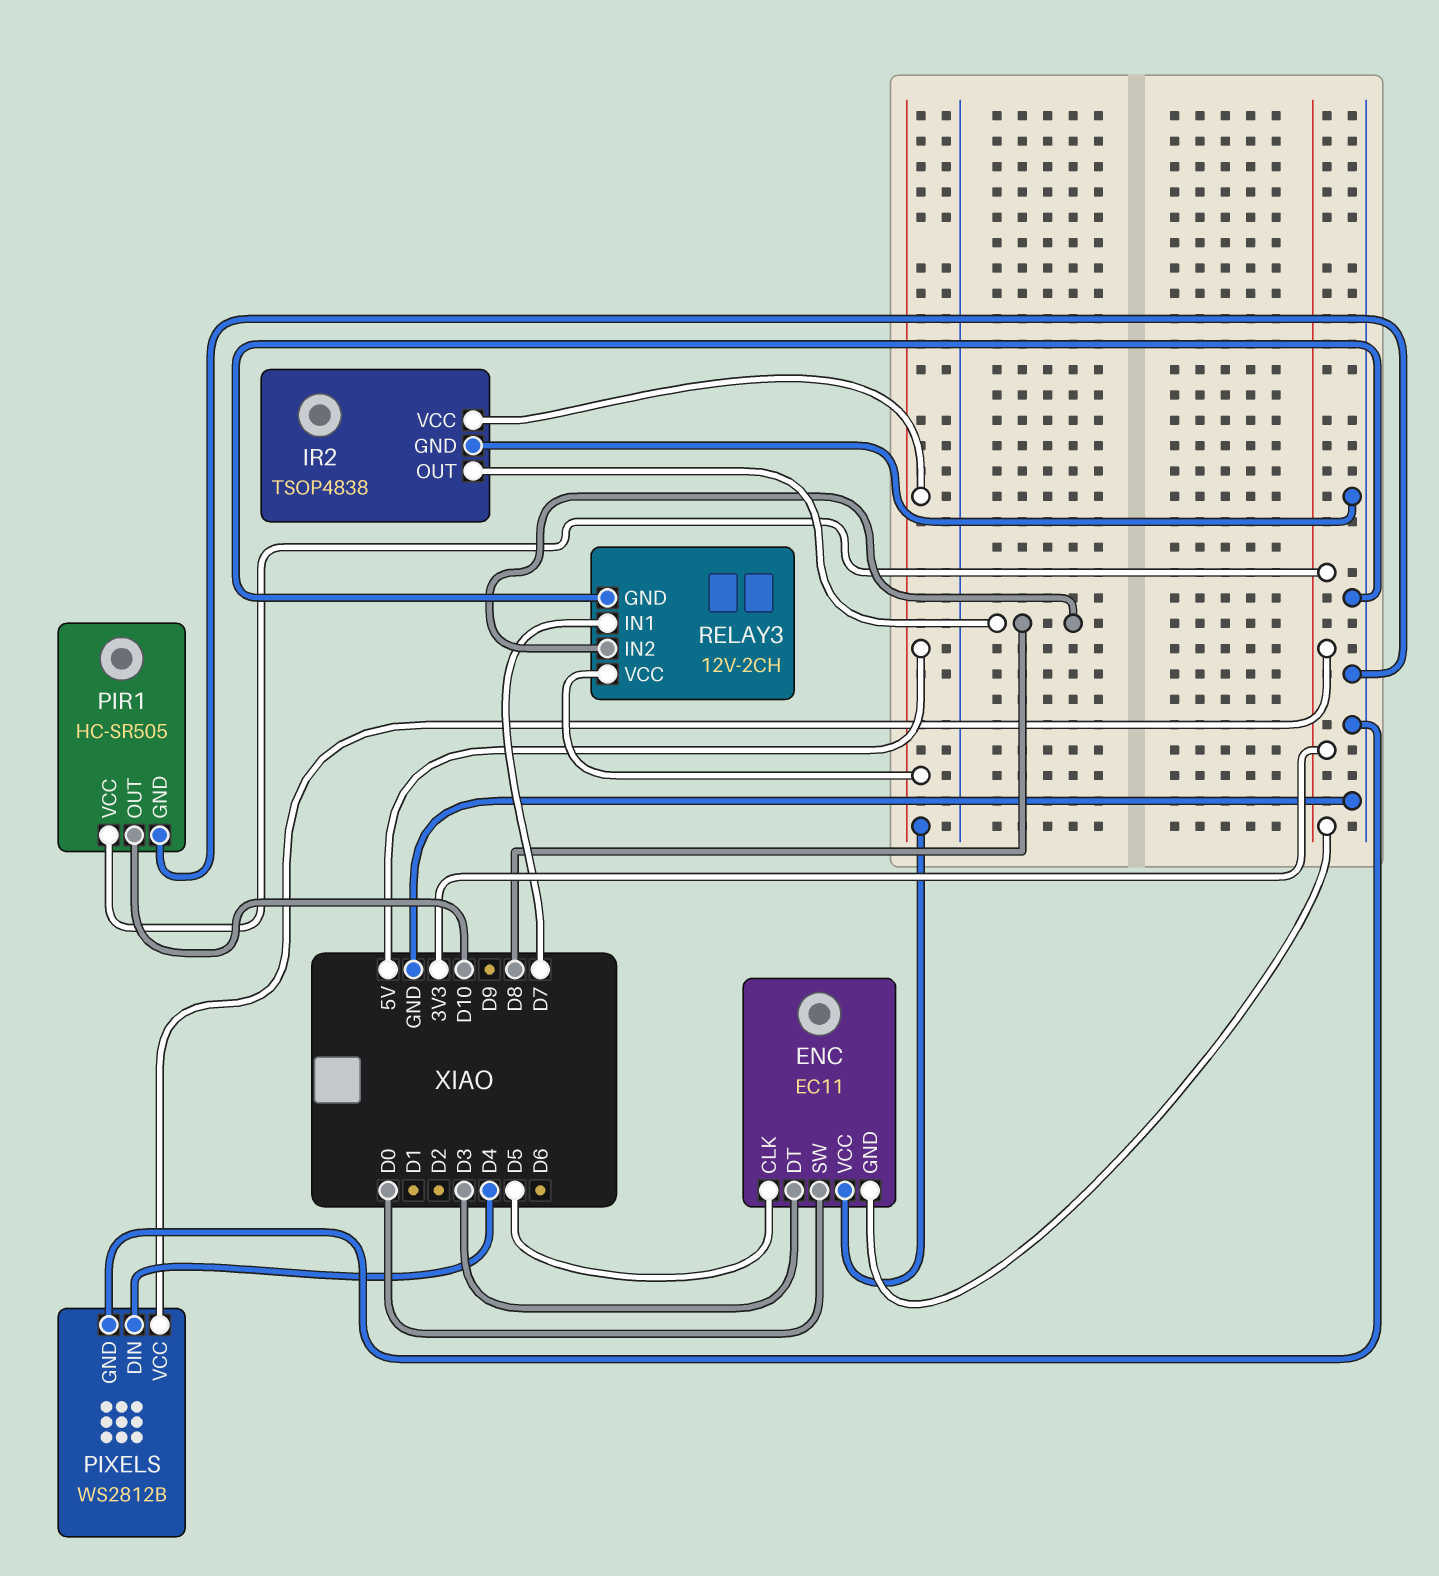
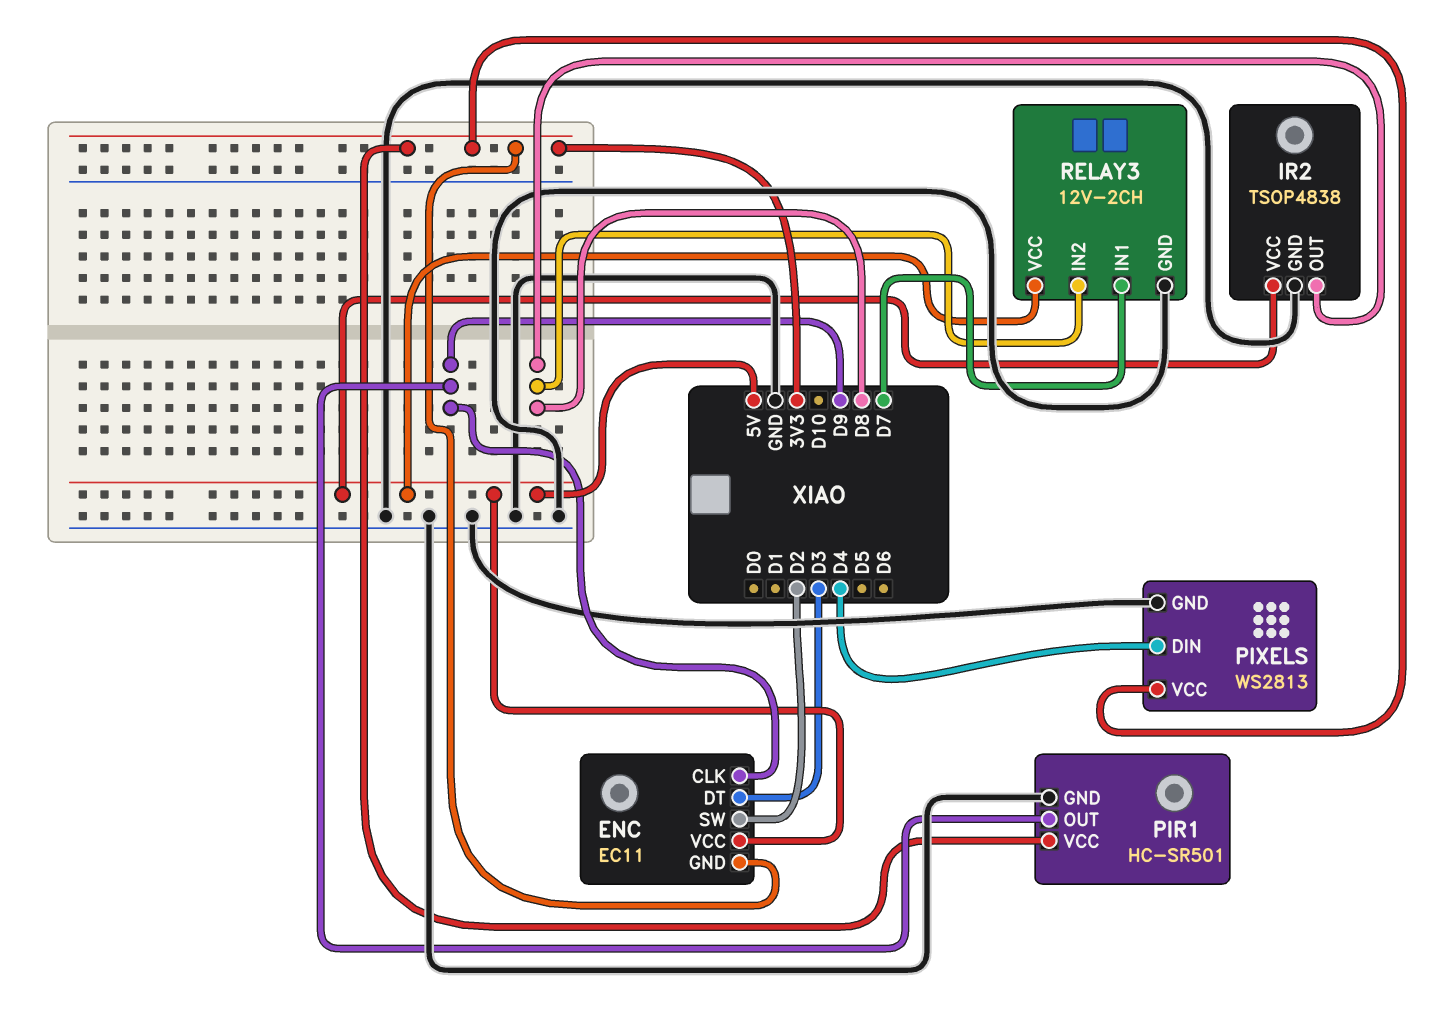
ENC pin CLK: D5 -> D9
ENC pin SW: D0 -> D2
PIR1: HC-SR505 -> HC-SR501
PIR1 pin OUT: D10 -> D9
PIXELS: WS2812B -> WS2813

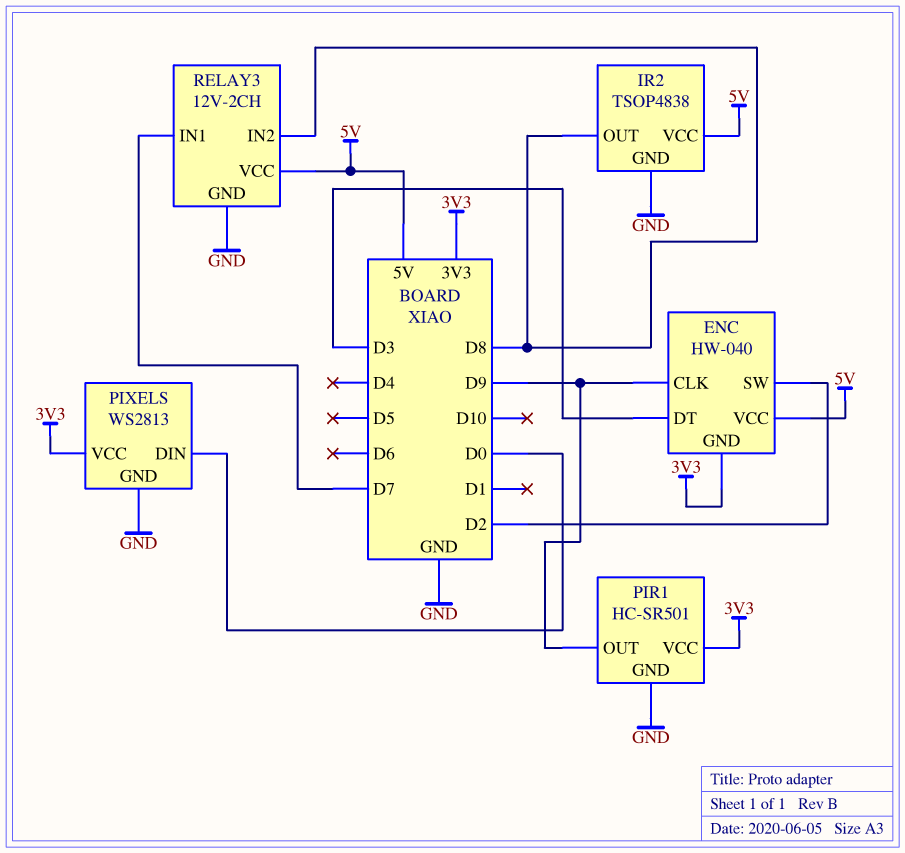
ENC: EC11 -> HW-040
PIXELS pin DIN: D4 -> D0

